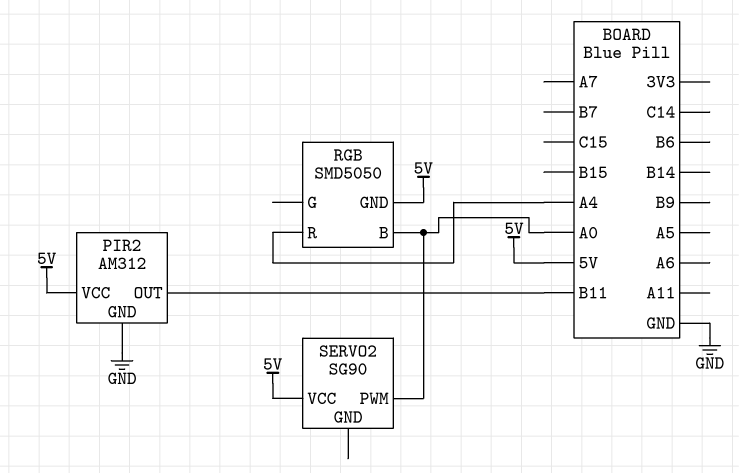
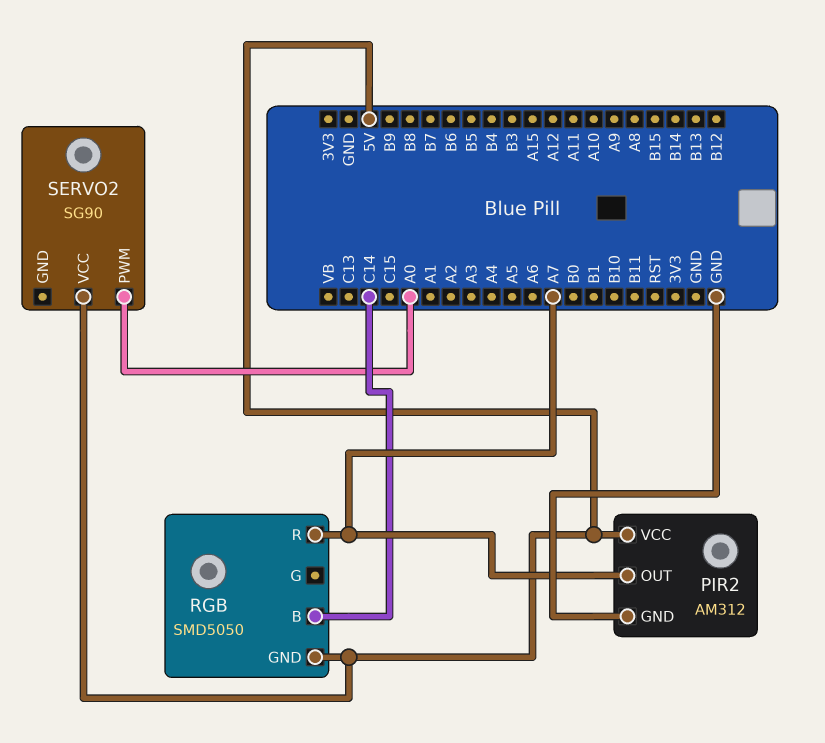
PIR2 pin OUT: B11 -> A7
RGB pin B: A0 -> C14
RGB pin R: A4 -> A7

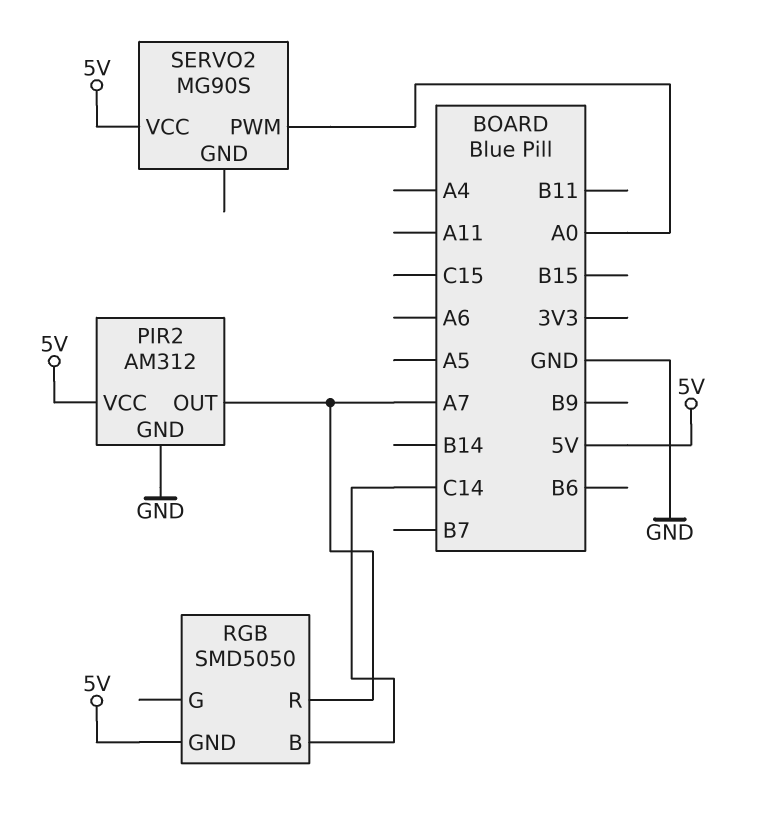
SERVO2: SG90 -> MG90S

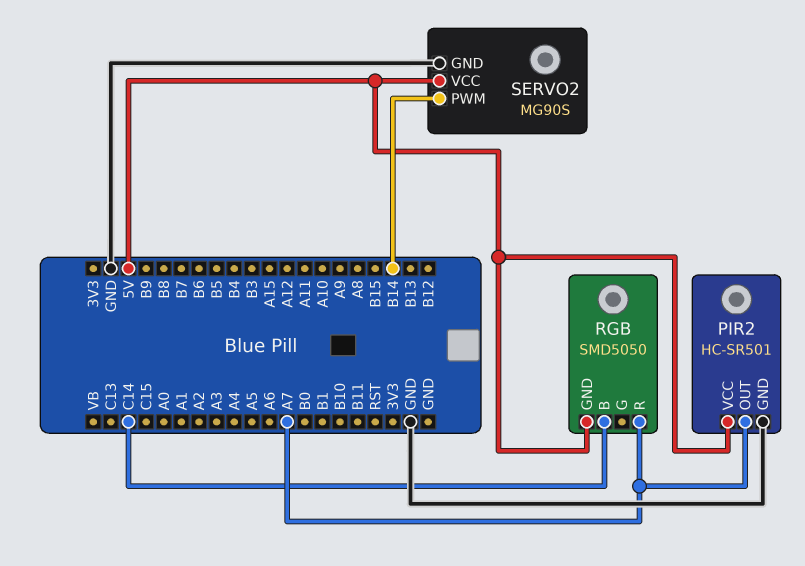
PIR2: AM312 -> HC-SR501
SERVO2 pin GND: none -> GND
SERVO2 pin PWM: A0 -> B14

